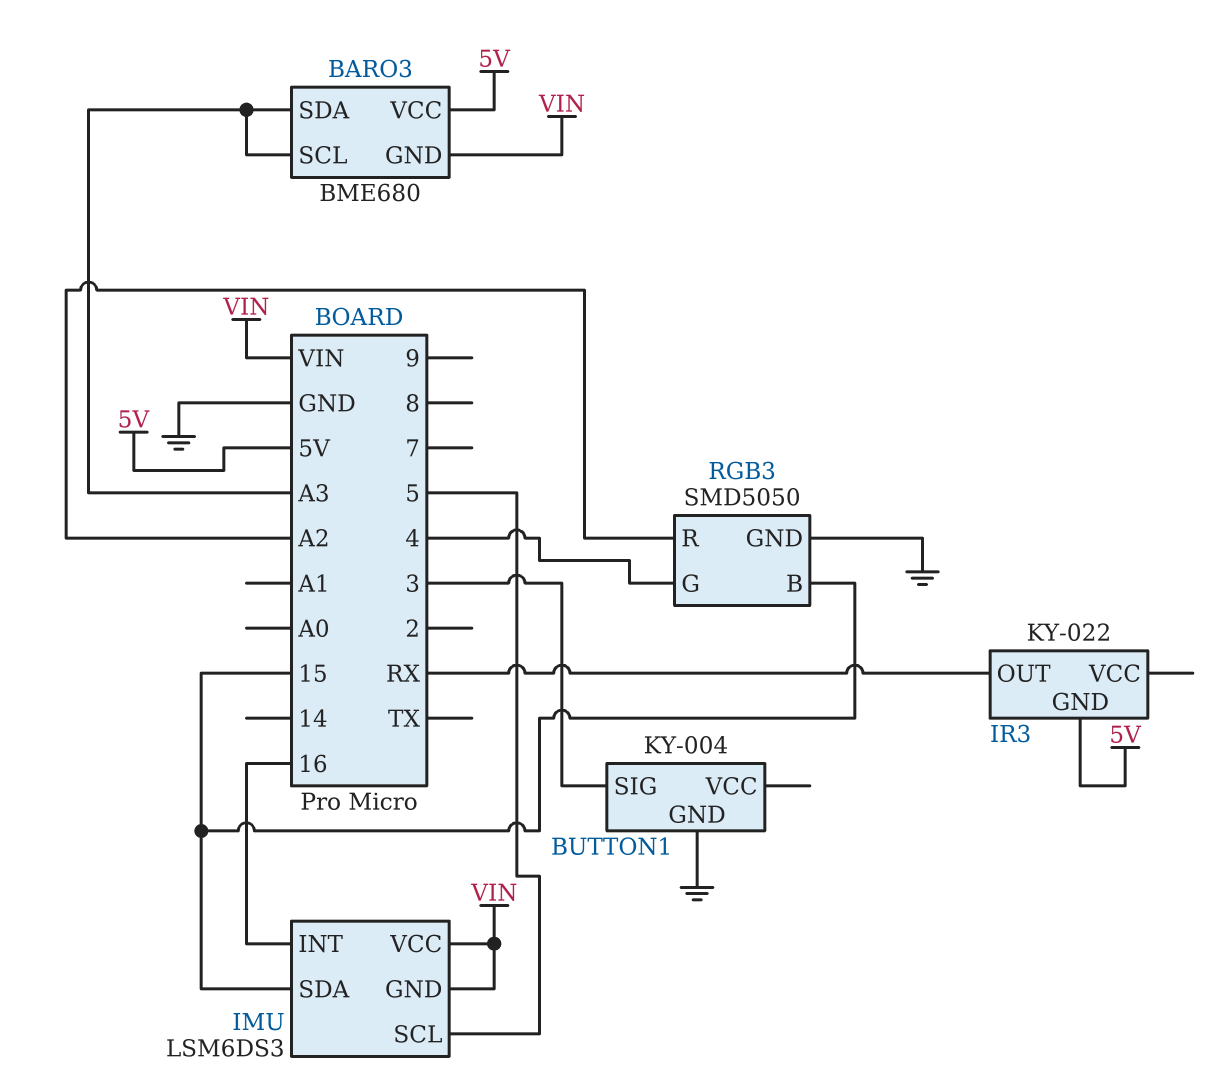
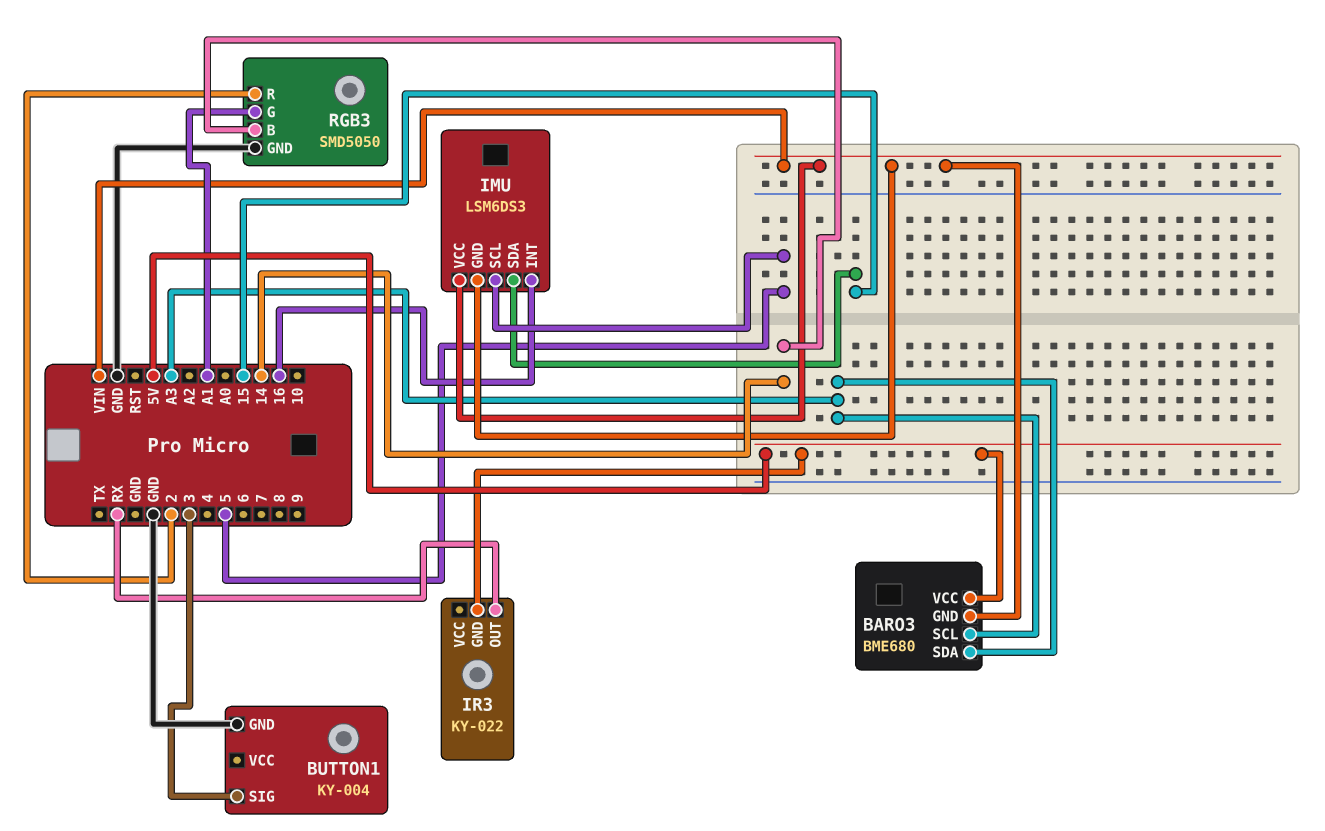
RGB3 pin B: 15 -> 14
RGB3 pin G: 4 -> A1
RGB3 pin R: A2 -> 2

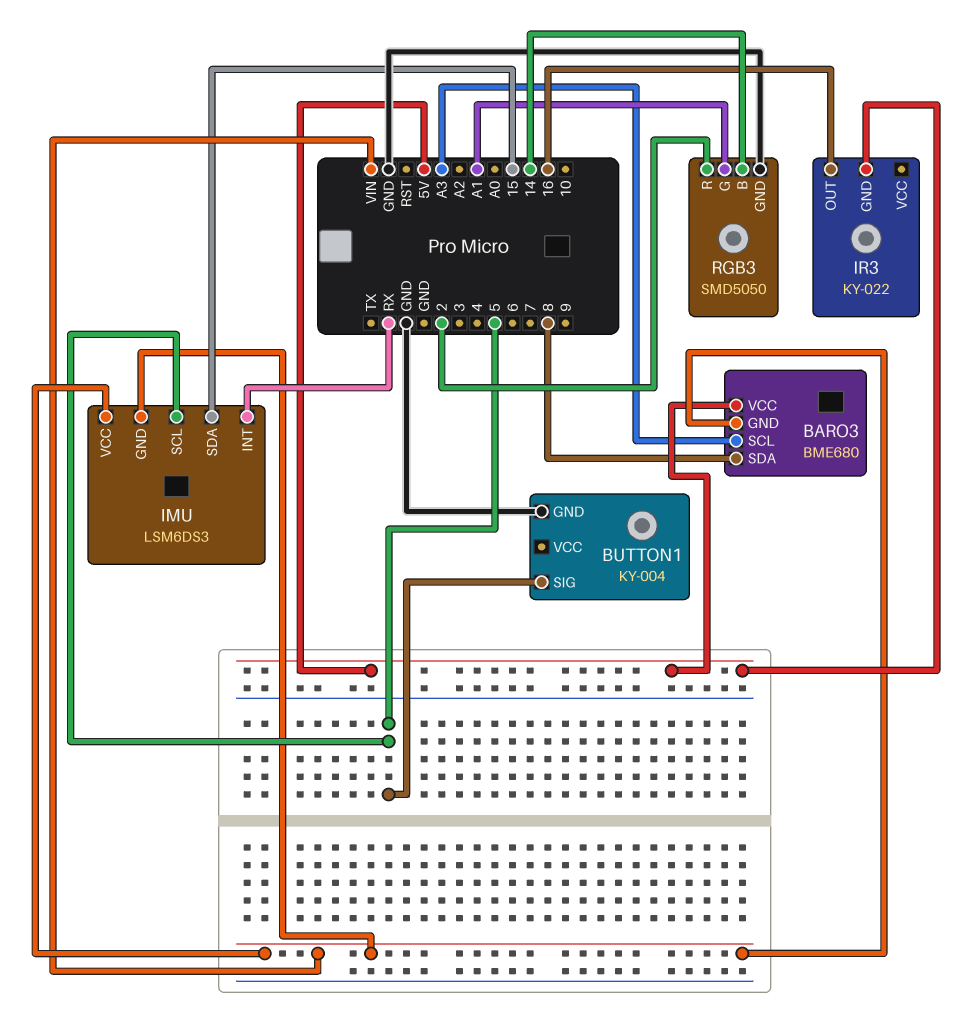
BARO3 pin SDA: A3 -> 8
BUTTON1 pin SIG: 3 -> 5
IMU pin INT: 16 -> RX
IR3 pin OUT: RX -> 16

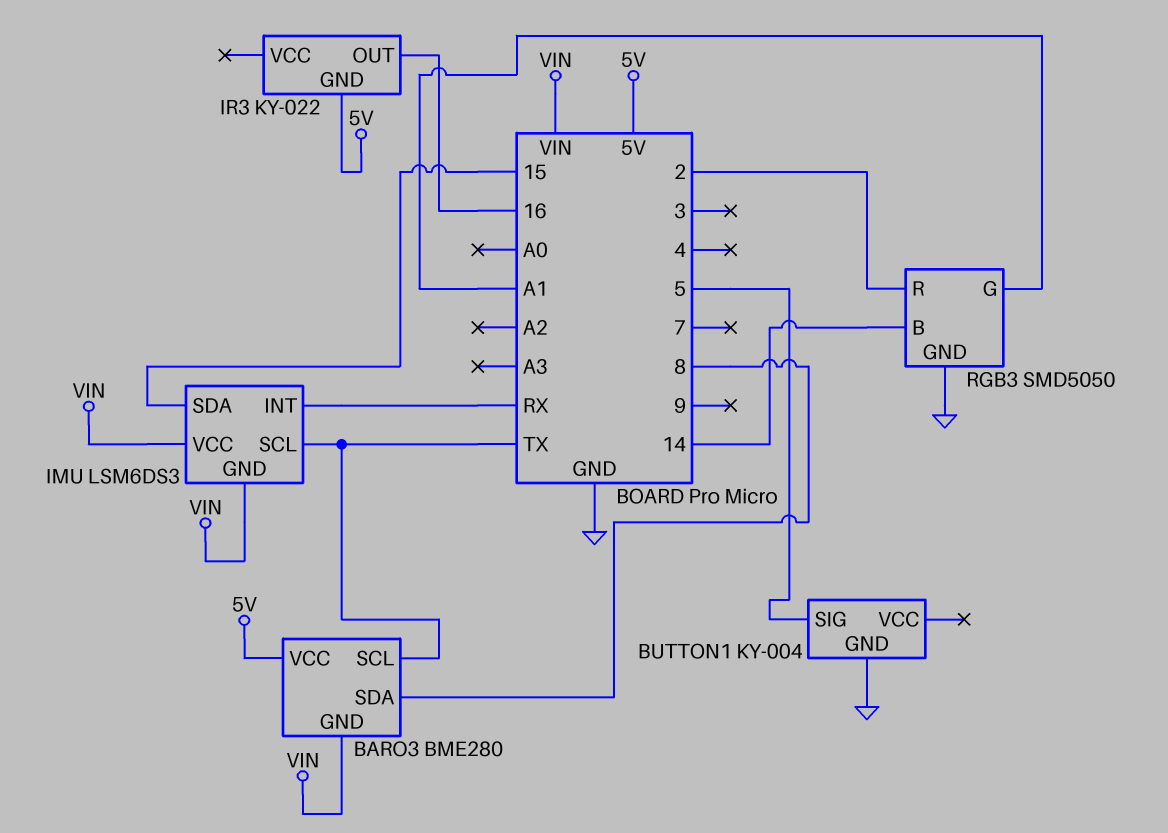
BARO3: BME680 -> BME280
BARO3 pin SCL: A3 -> TX
IMU pin SCL: 5 -> TX

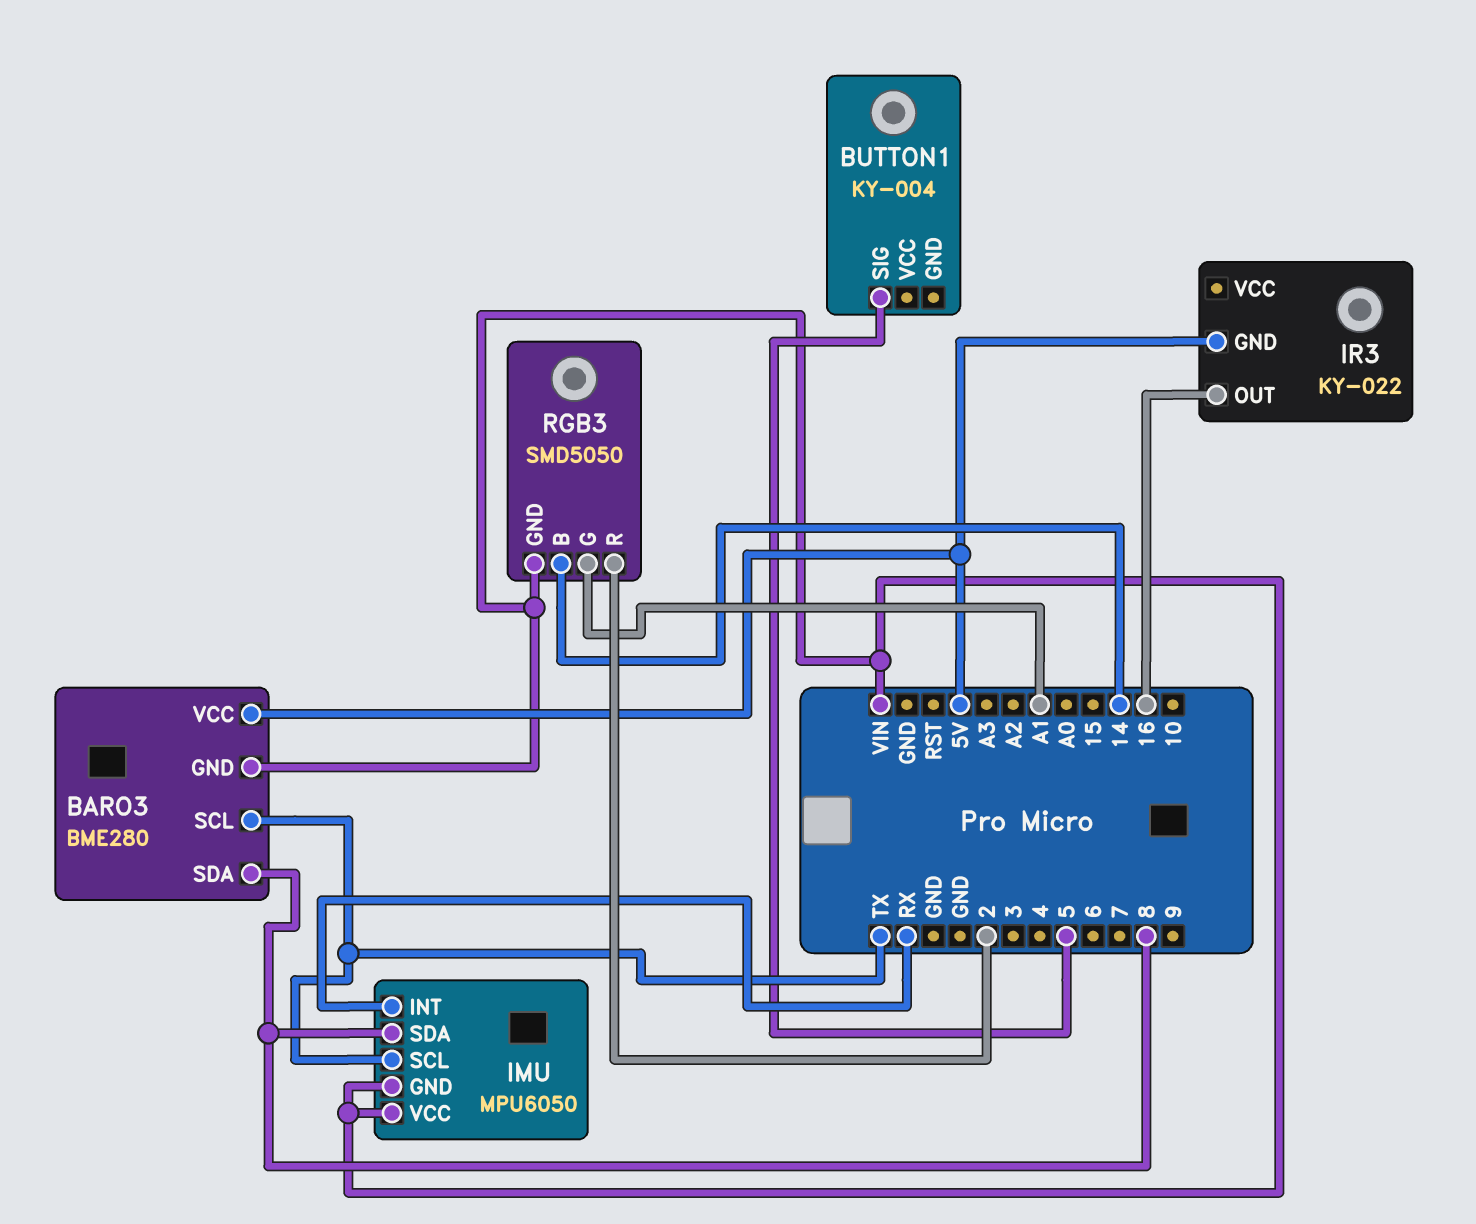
BUTTON1 pin GND: GND -> none
IMU: LSM6DS3 -> MPU6050
IMU pin SDA: 15 -> 8
RGB3 pin GND: GND -> VIN

